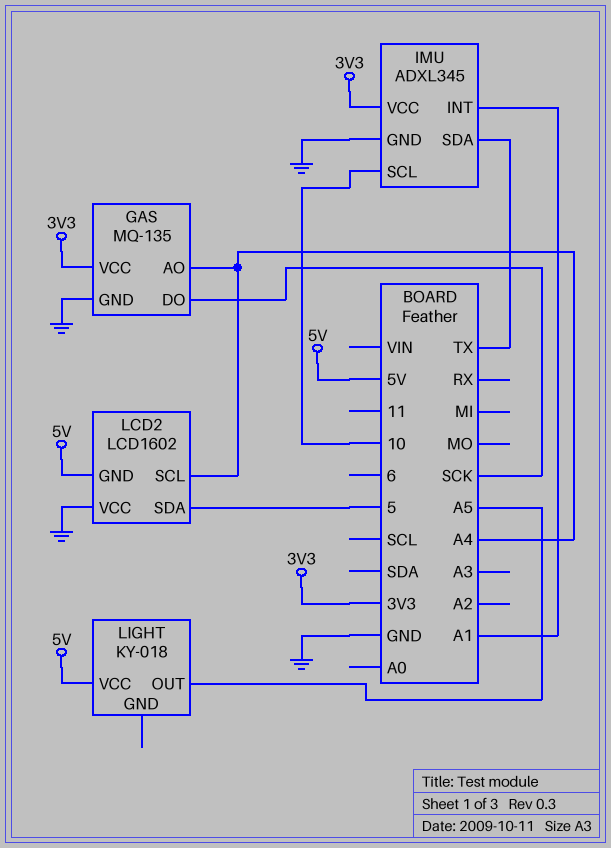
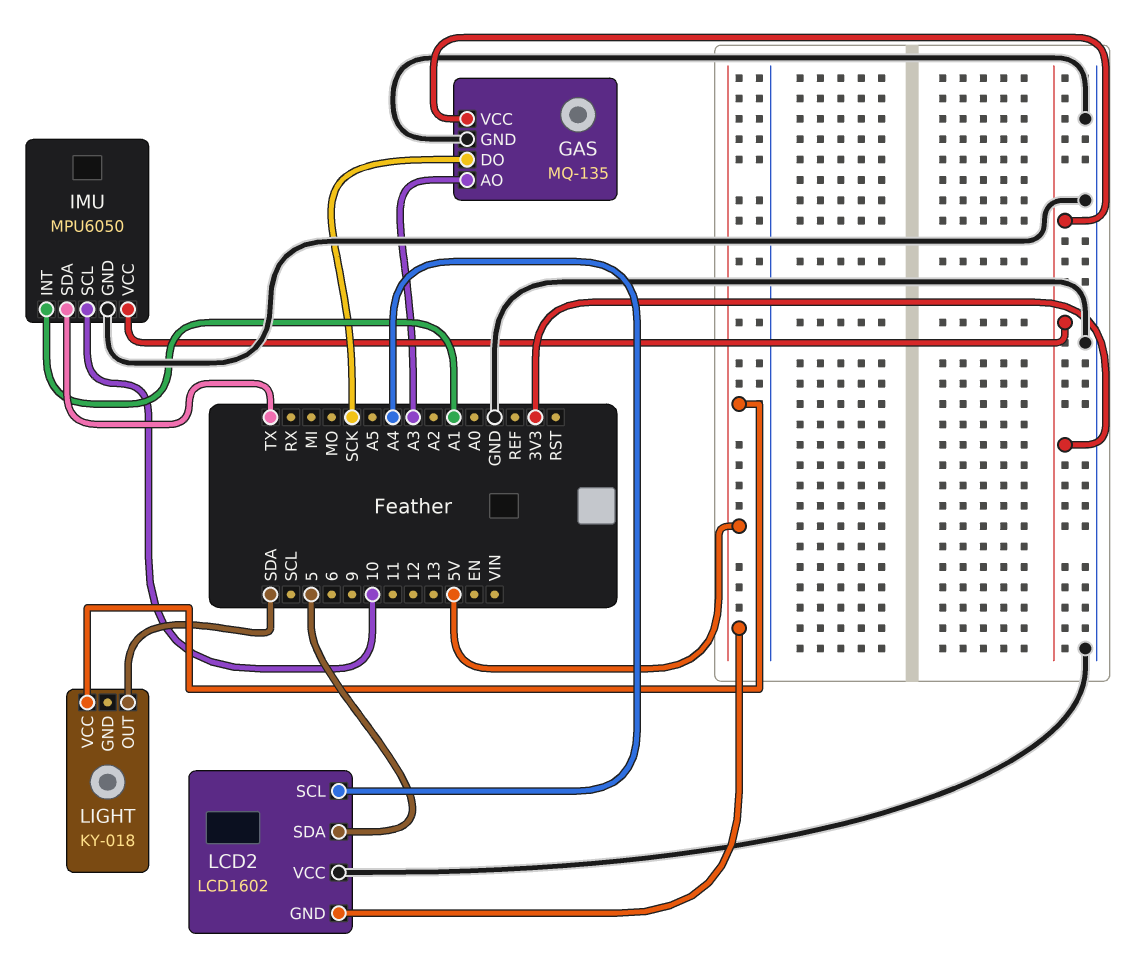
GAS pin AO: A4 -> A3
IMU: ADXL345 -> MPU6050
LIGHT pin OUT: A5 -> SDA

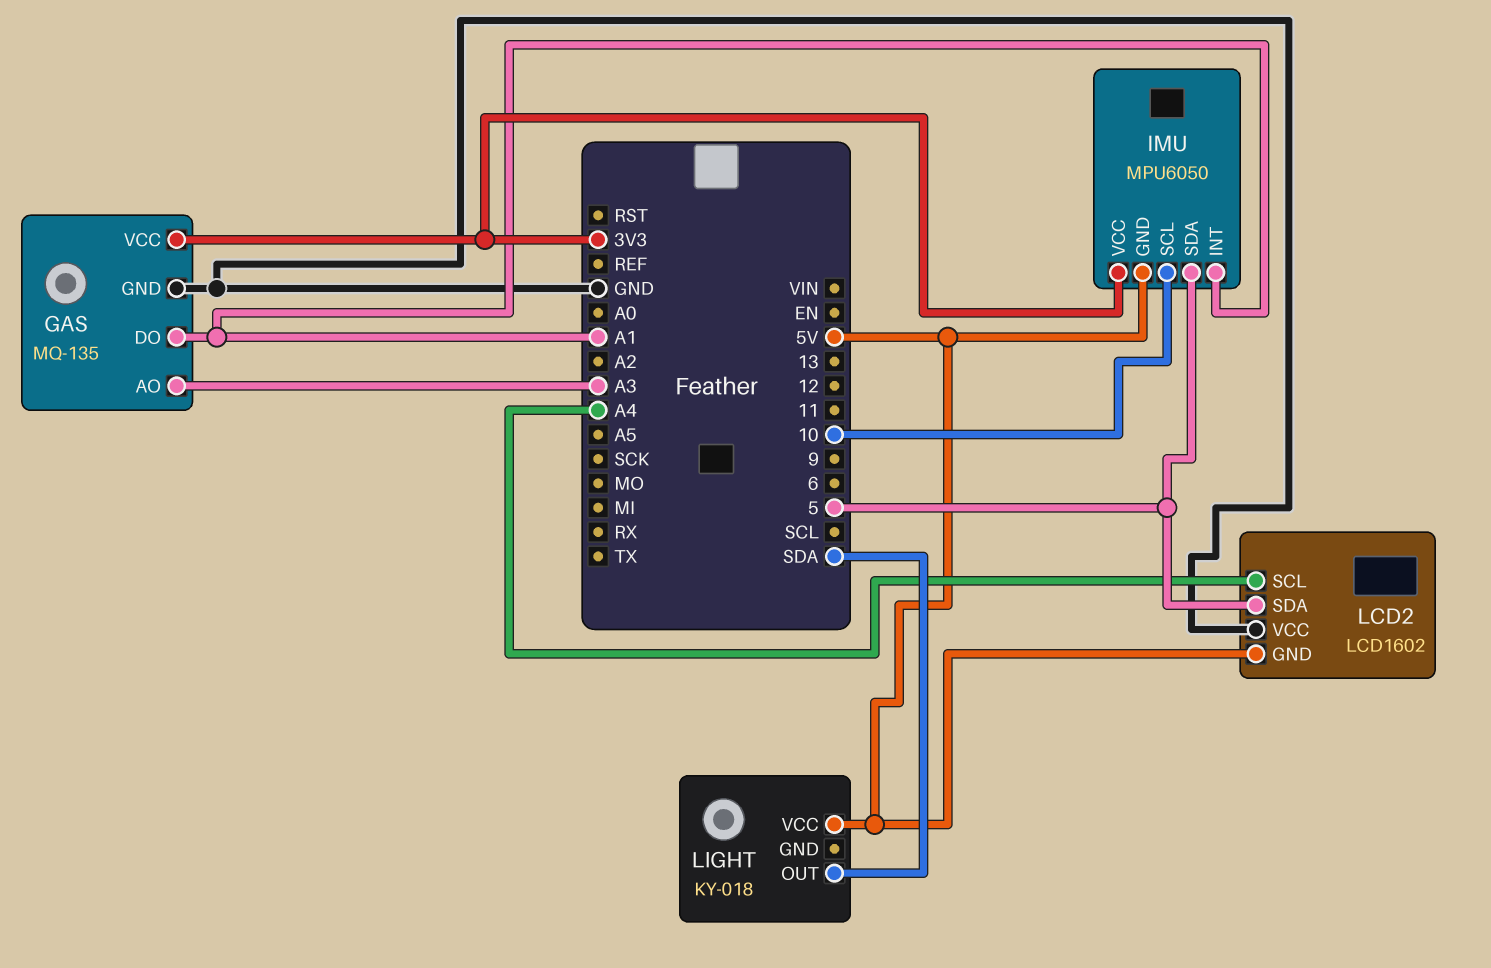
GAS pin DO: SCK -> A1
IMU pin GND: GND -> 5V
IMU pin SDA: TX -> 5

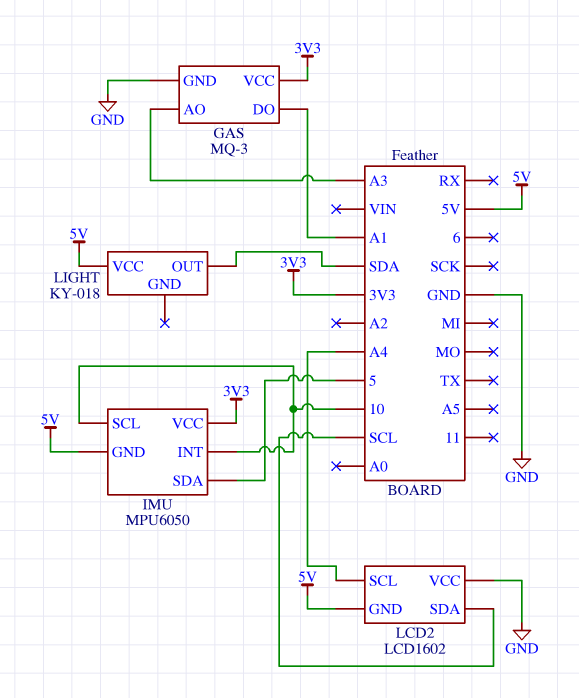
GAS: MQ-135 -> MQ-3
IMU pin INT: A1 -> 10
LCD2 pin SDA: 5 -> SCL

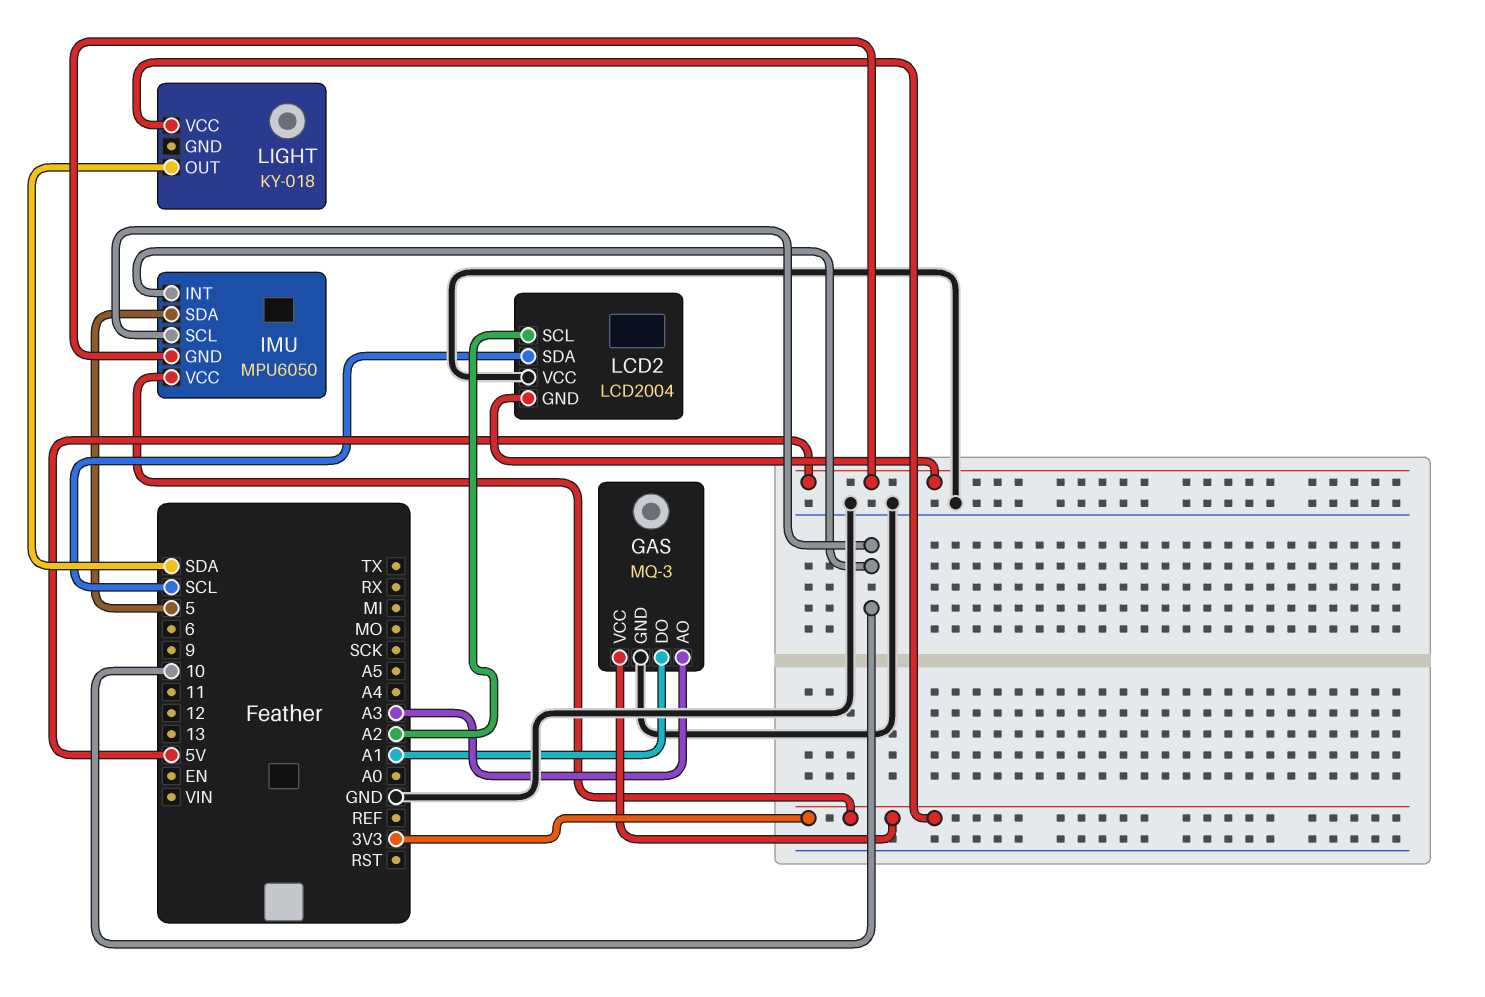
LCD2: LCD1602 -> LCD2004
LCD2 pin SCL: A4 -> A2
LIGHT pin VCC: 5V -> 3V3

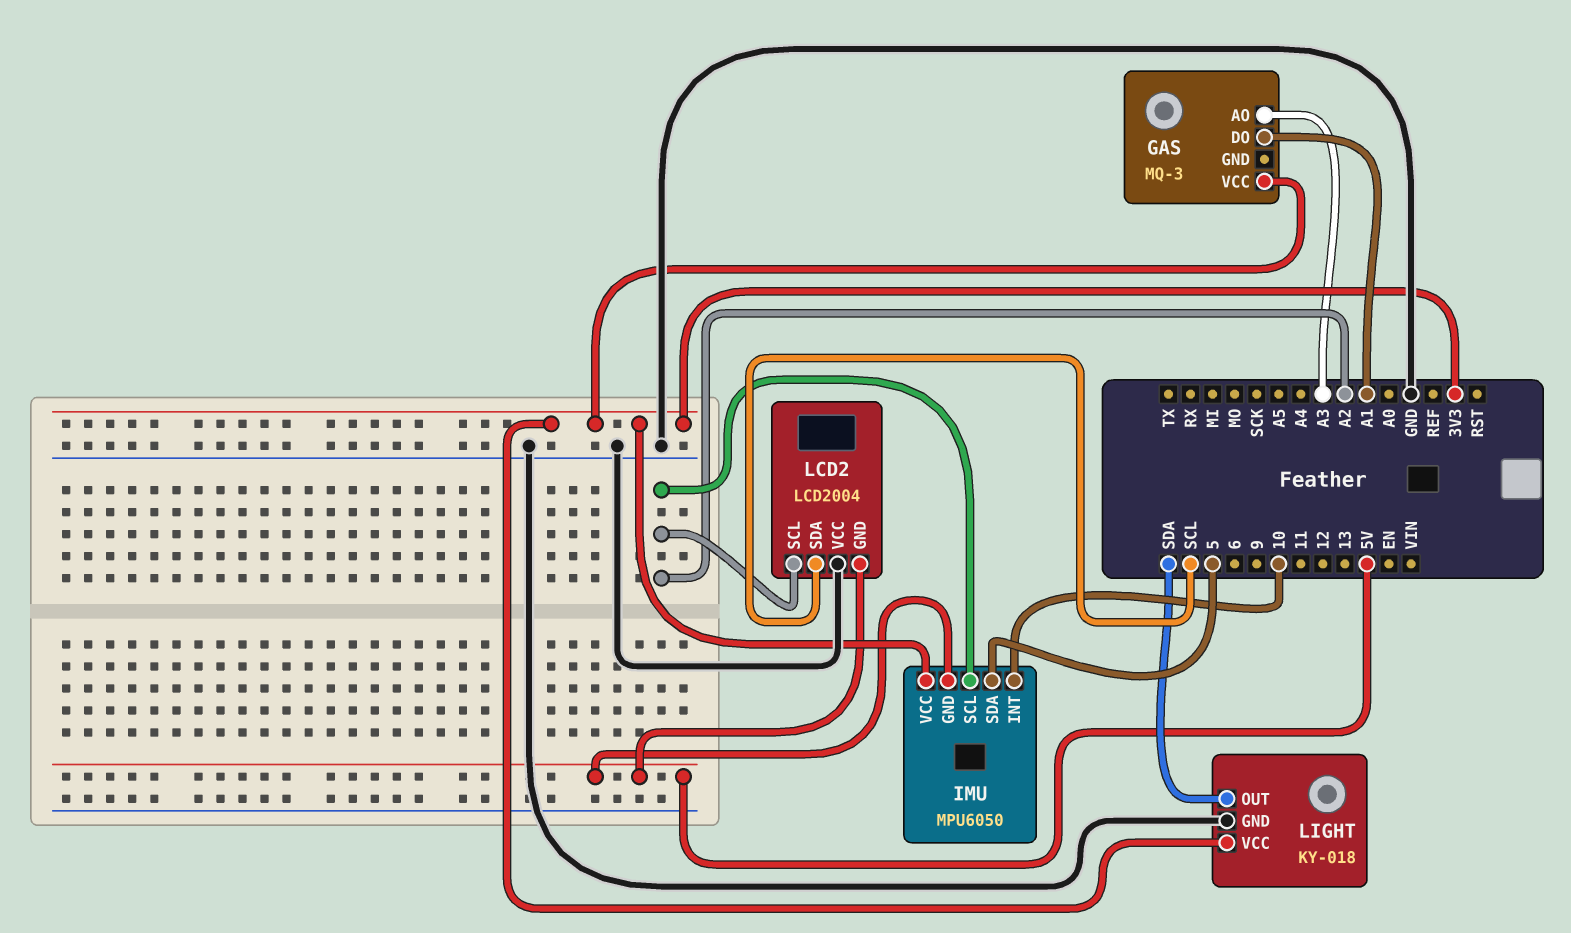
GAS pin GND: GND -> none
IMU pin SCL: 10 -> A2
LIGHT pin GND: none -> GND

